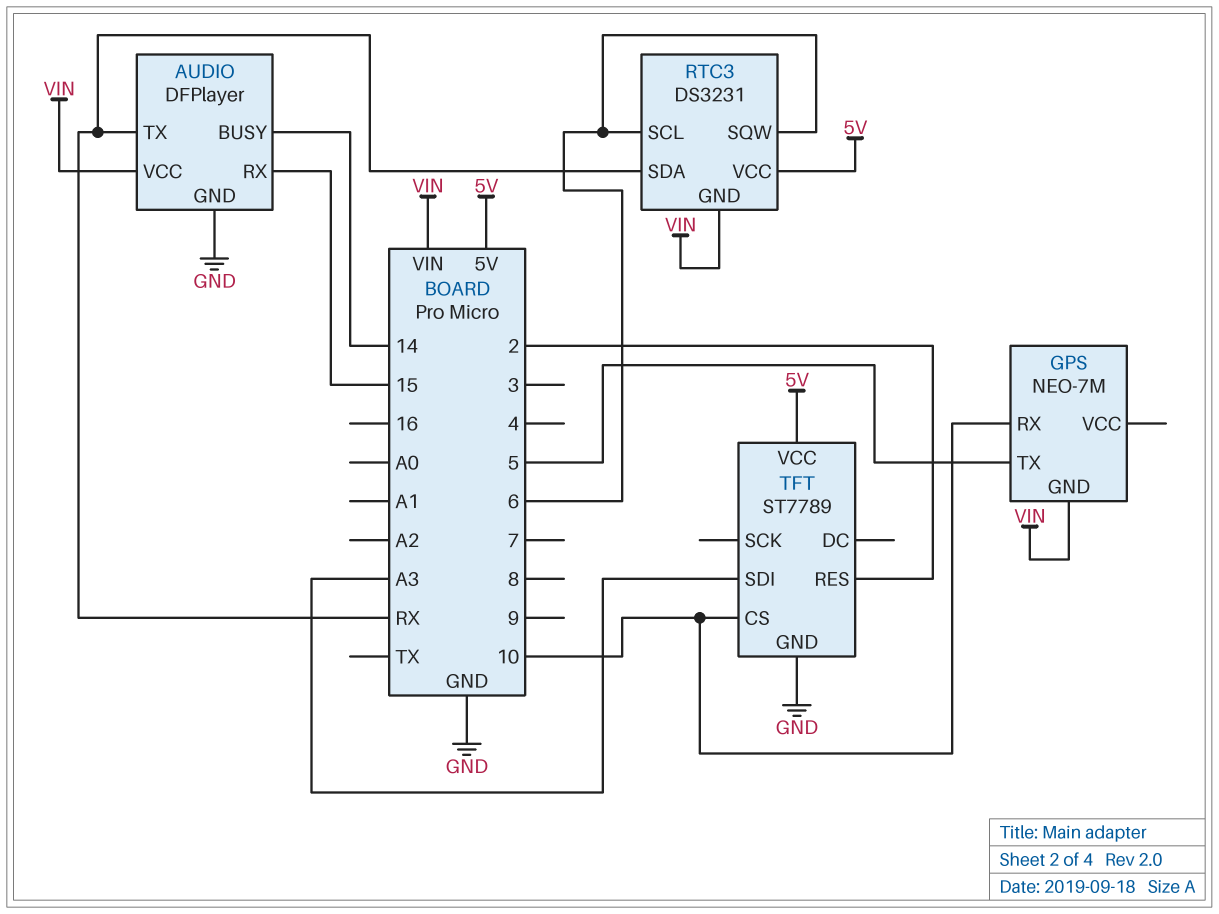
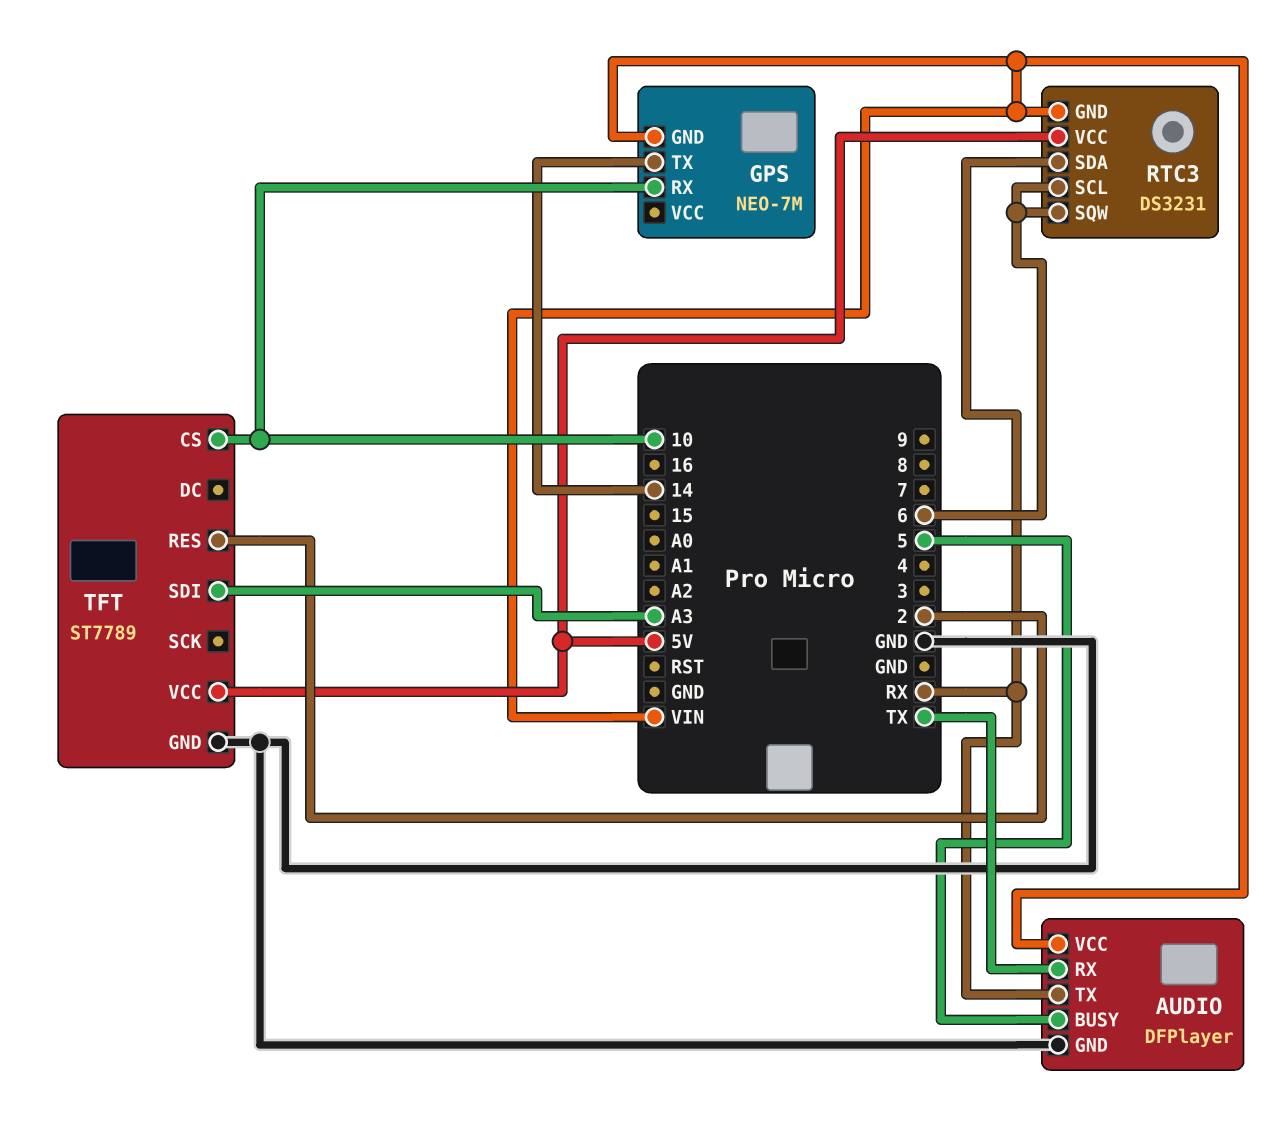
AUDIO pin BUSY: 14 -> 5
AUDIO pin RX: 15 -> TX
GPS pin TX: 5 -> 14

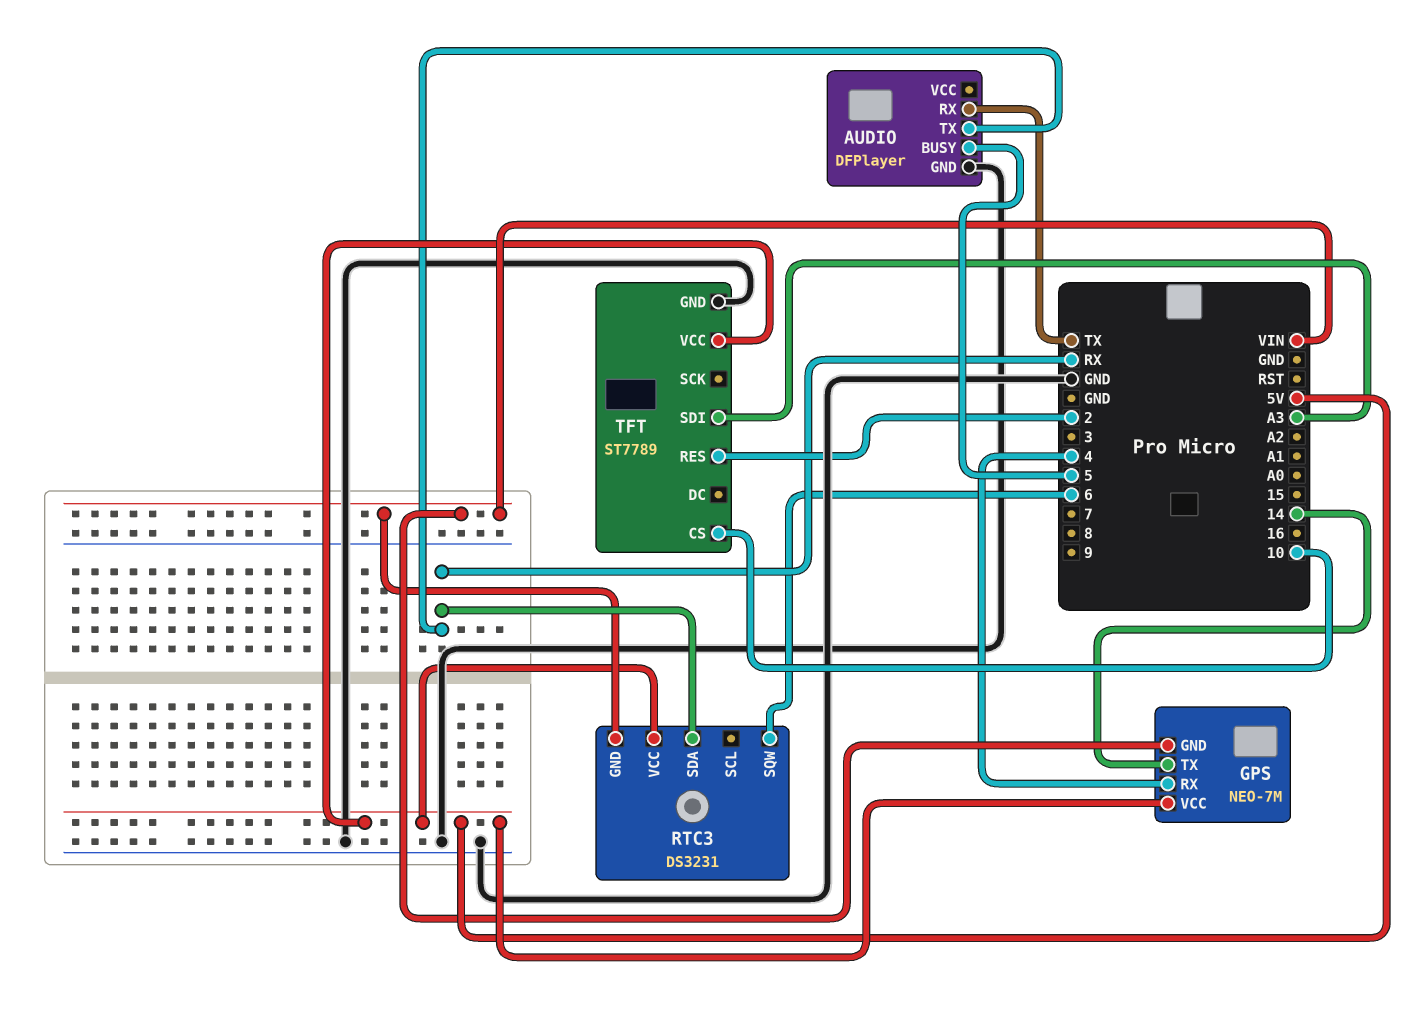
AUDIO pin VCC: VIN -> none
GPS pin RX: 10 -> 4
GPS pin VCC: none -> 5V
RTC3 pin SCL: 6 -> none

